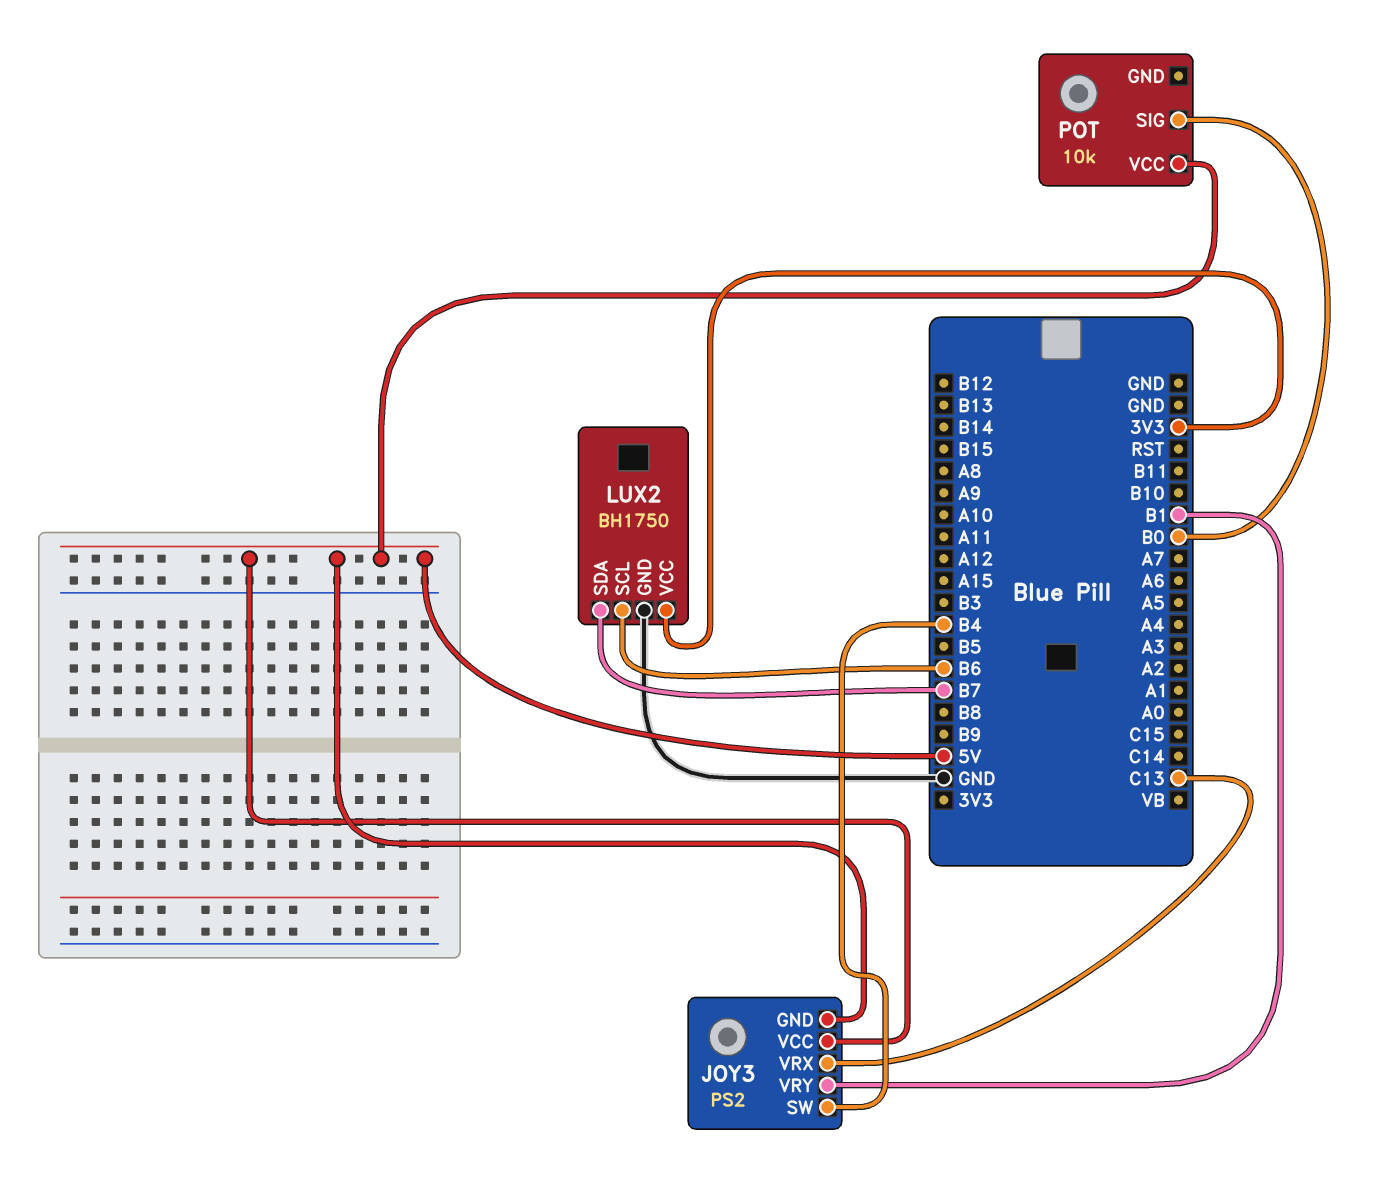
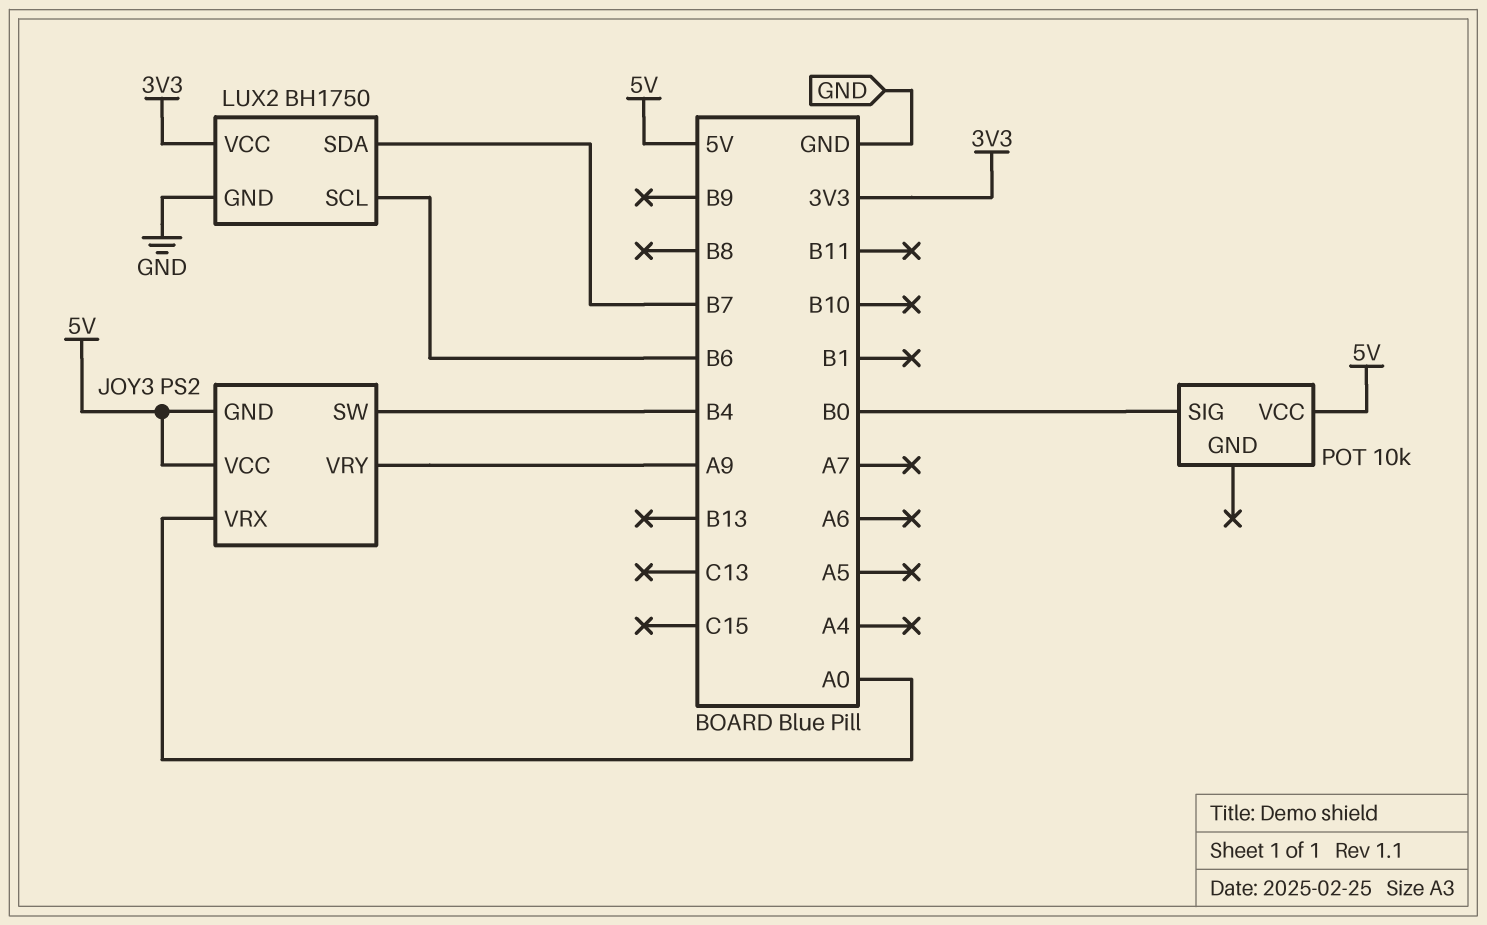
JOY3 pin VRX: C13 -> A0
JOY3 pin VRY: B1 -> A9

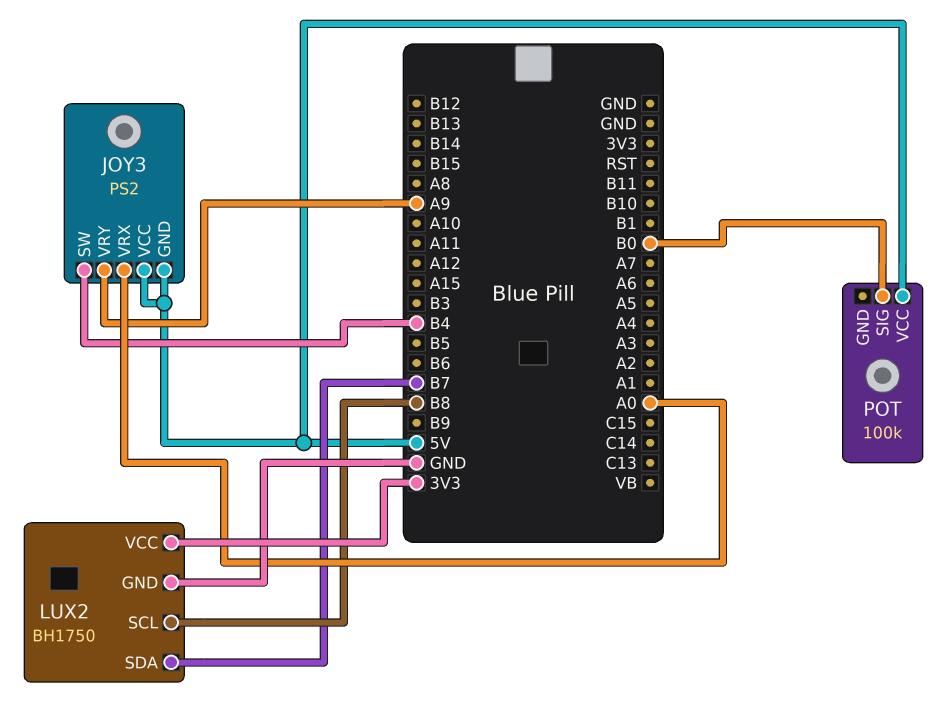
LUX2 pin SCL: B6 -> B8
POT: 10k -> 100k

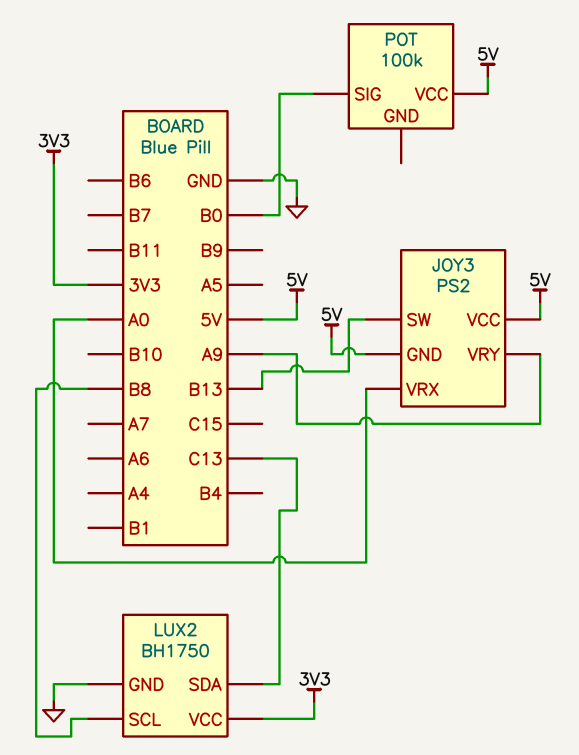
JOY3 pin SW: B4 -> B13
LUX2 pin SDA: B7 -> C13

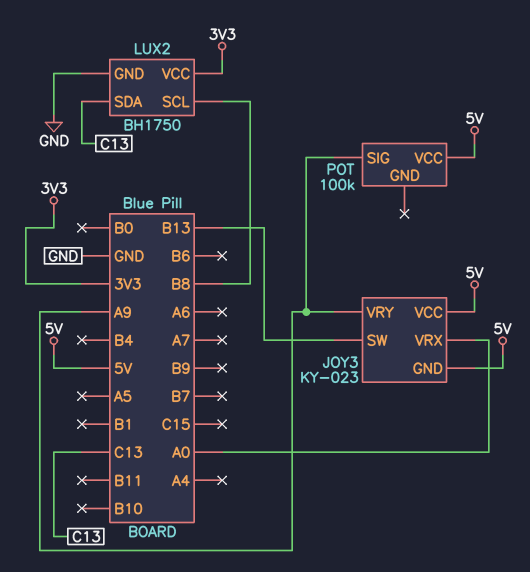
JOY3: PS2 -> KY-023
POT pin SIG: B0 -> A9

